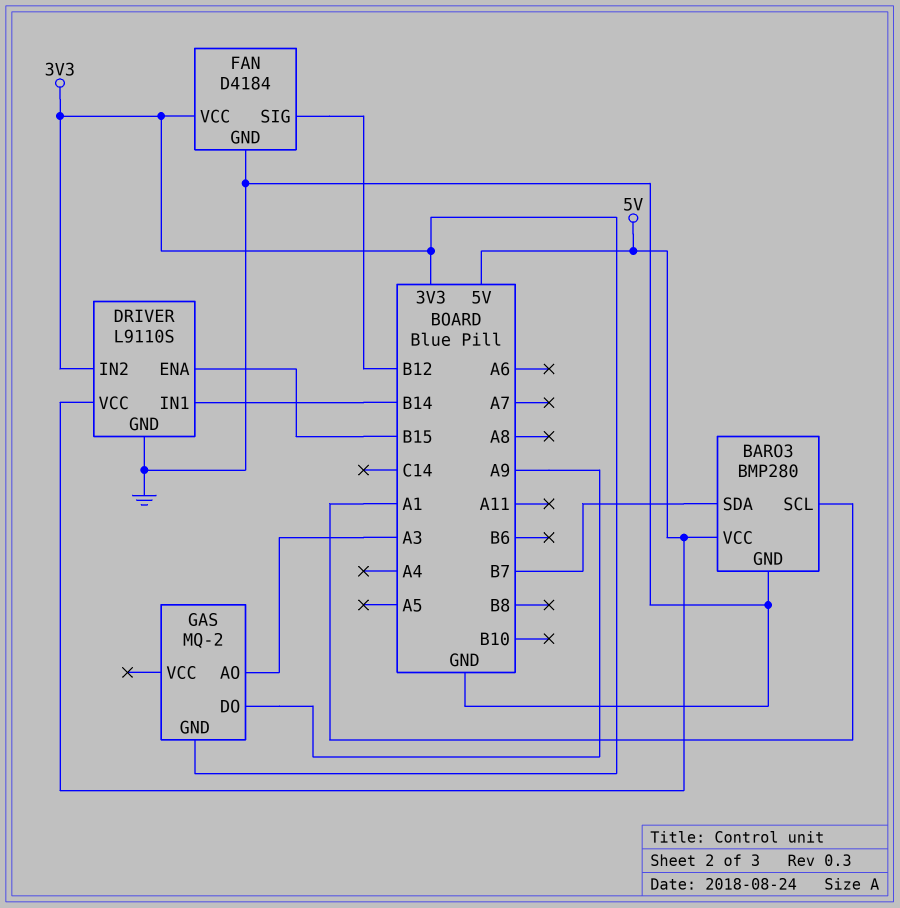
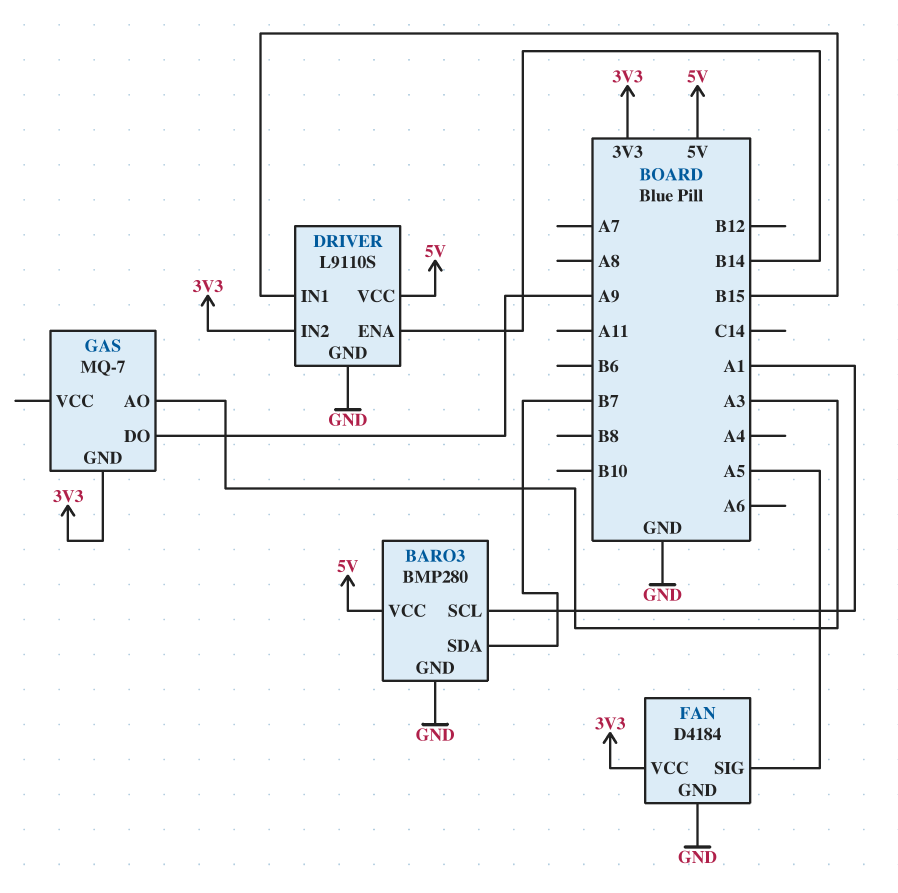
DRIVER pin ENA: B15 -> B14
DRIVER pin IN1: B14 -> B15
FAN pin SIG: B12 -> A5
GAS: MQ-2 -> MQ-7

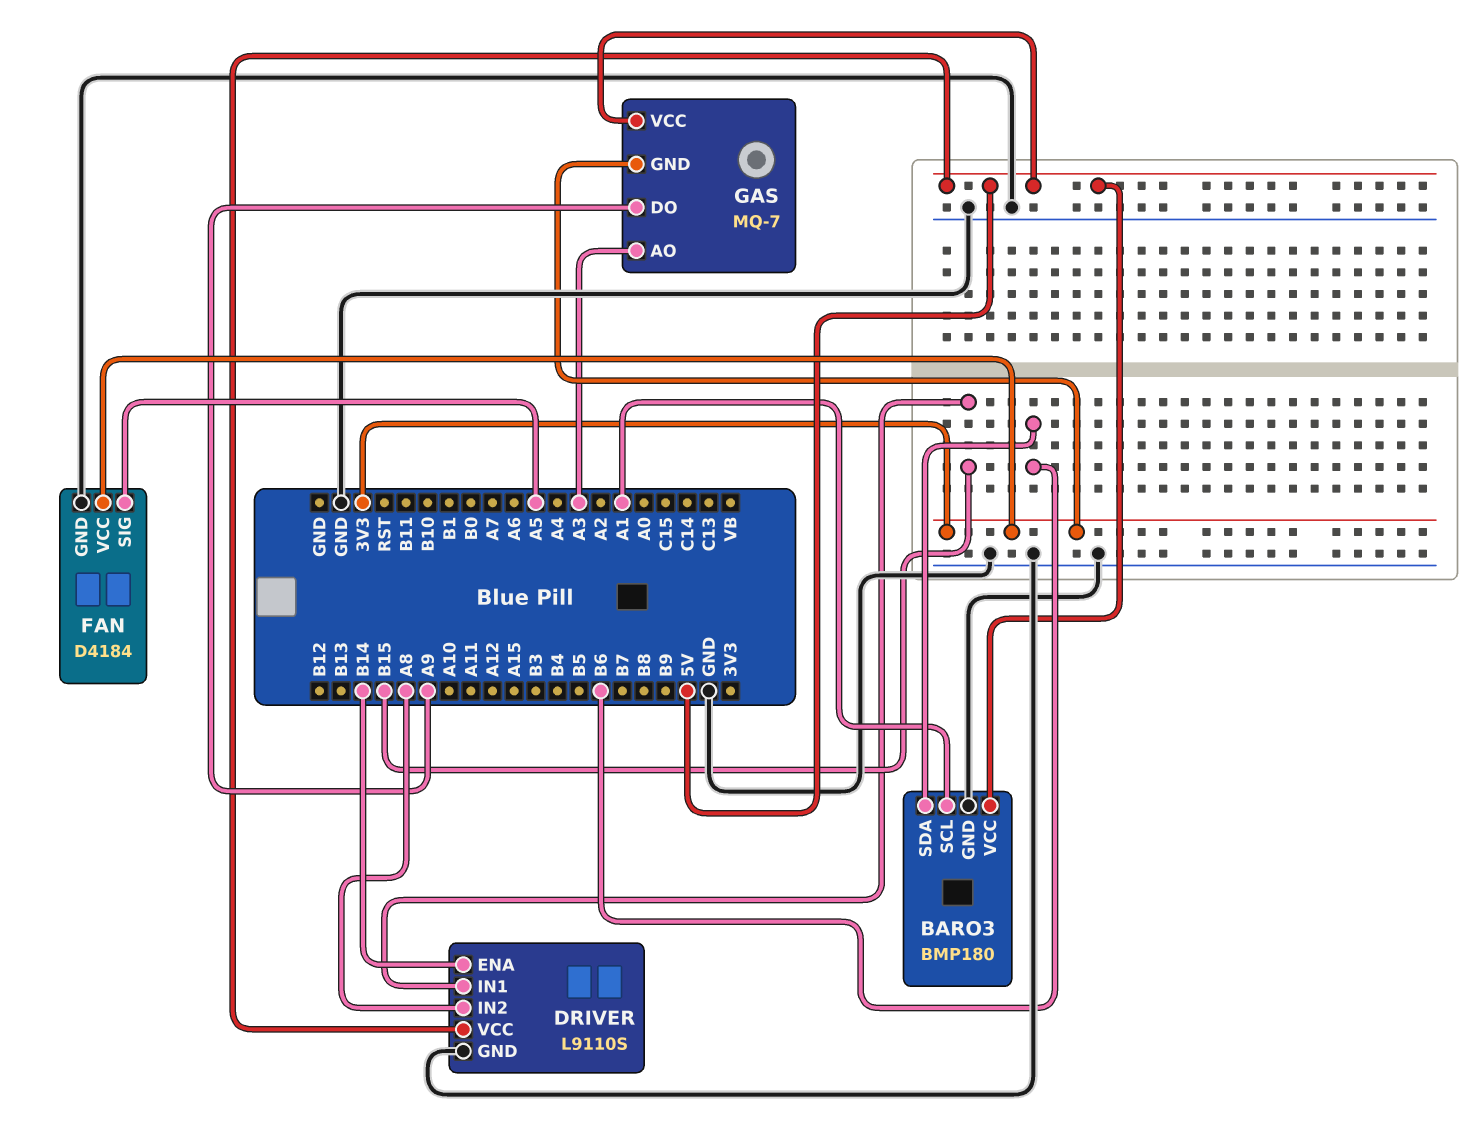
BARO3: BMP280 -> BMP180
BARO3 pin SDA: B7 -> B6
DRIVER pin IN2: 3V3 -> A8
GAS pin VCC: none -> 5V

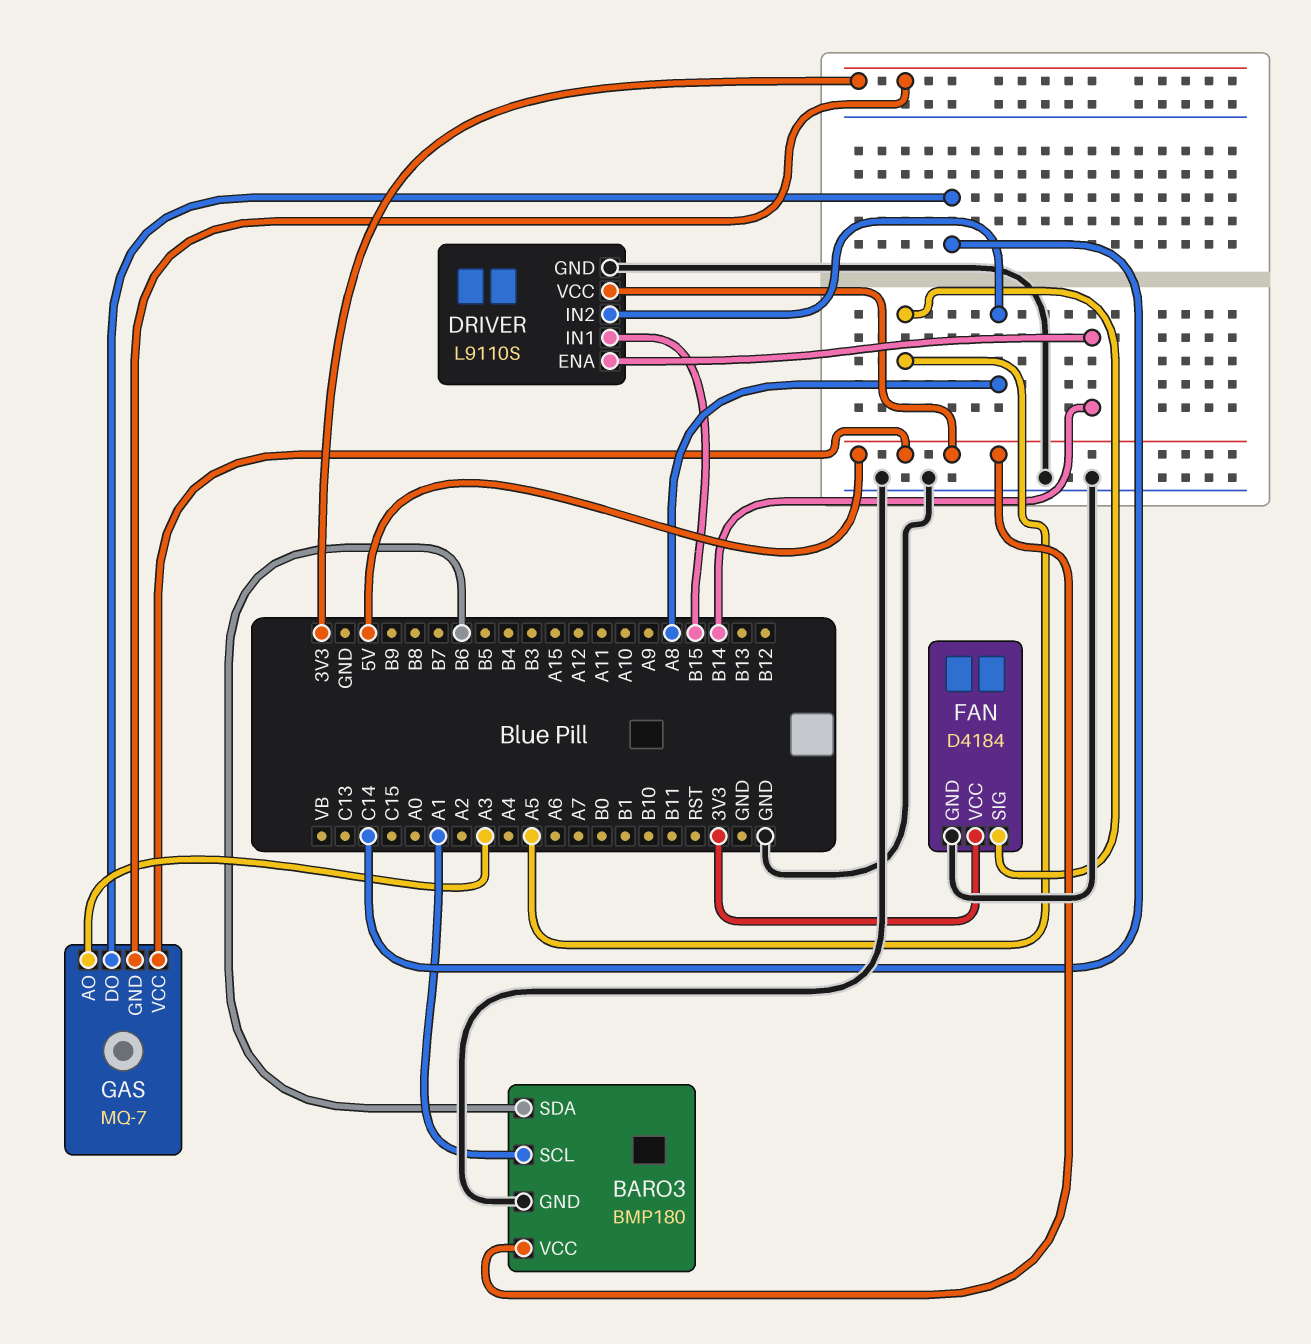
GAS pin DO: A9 -> C14

